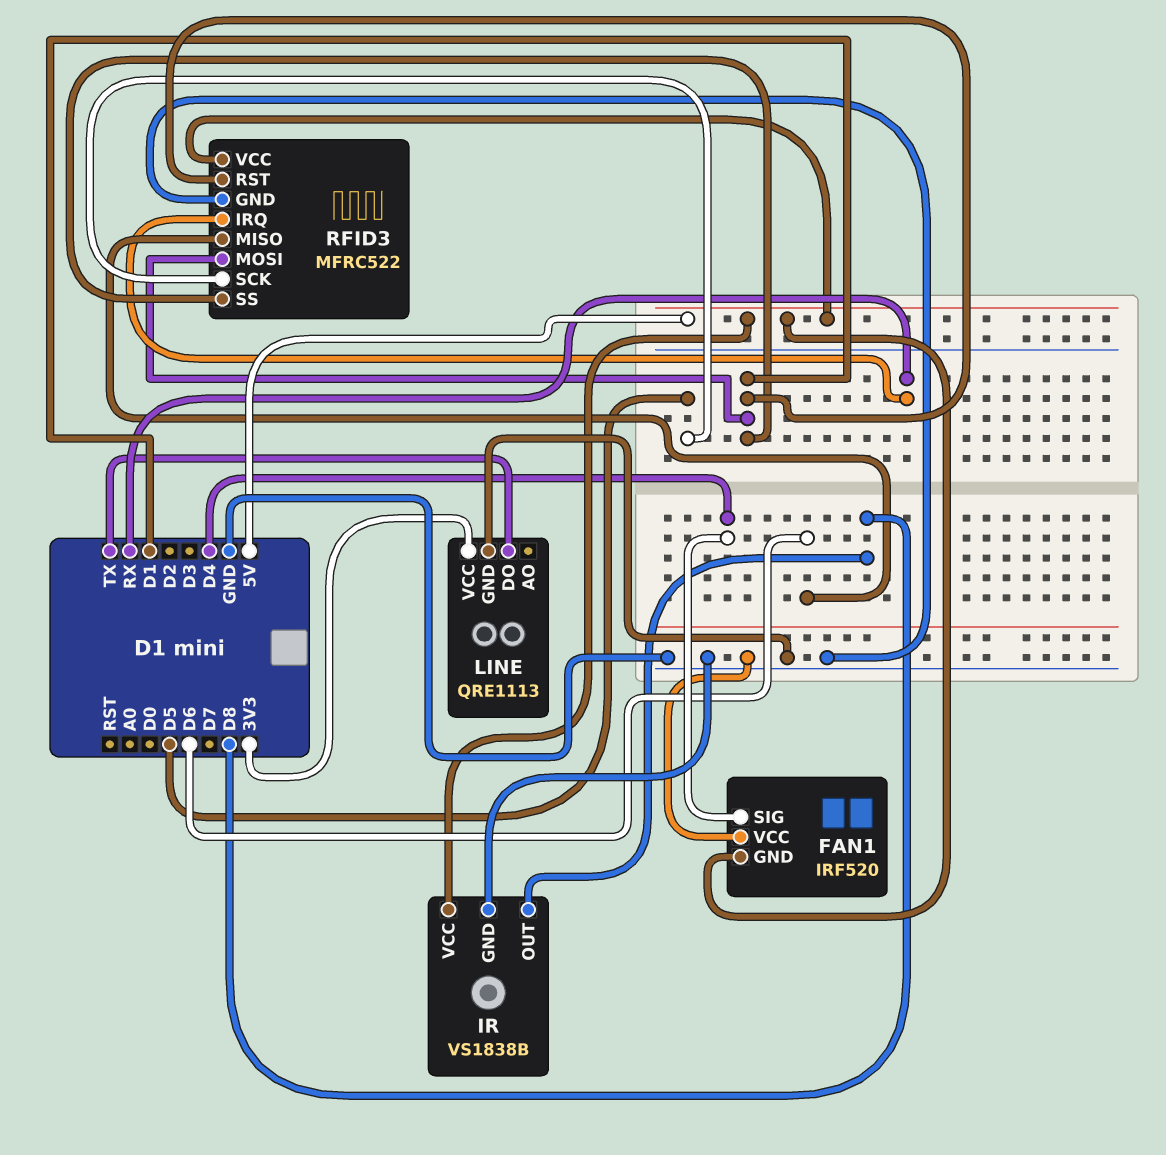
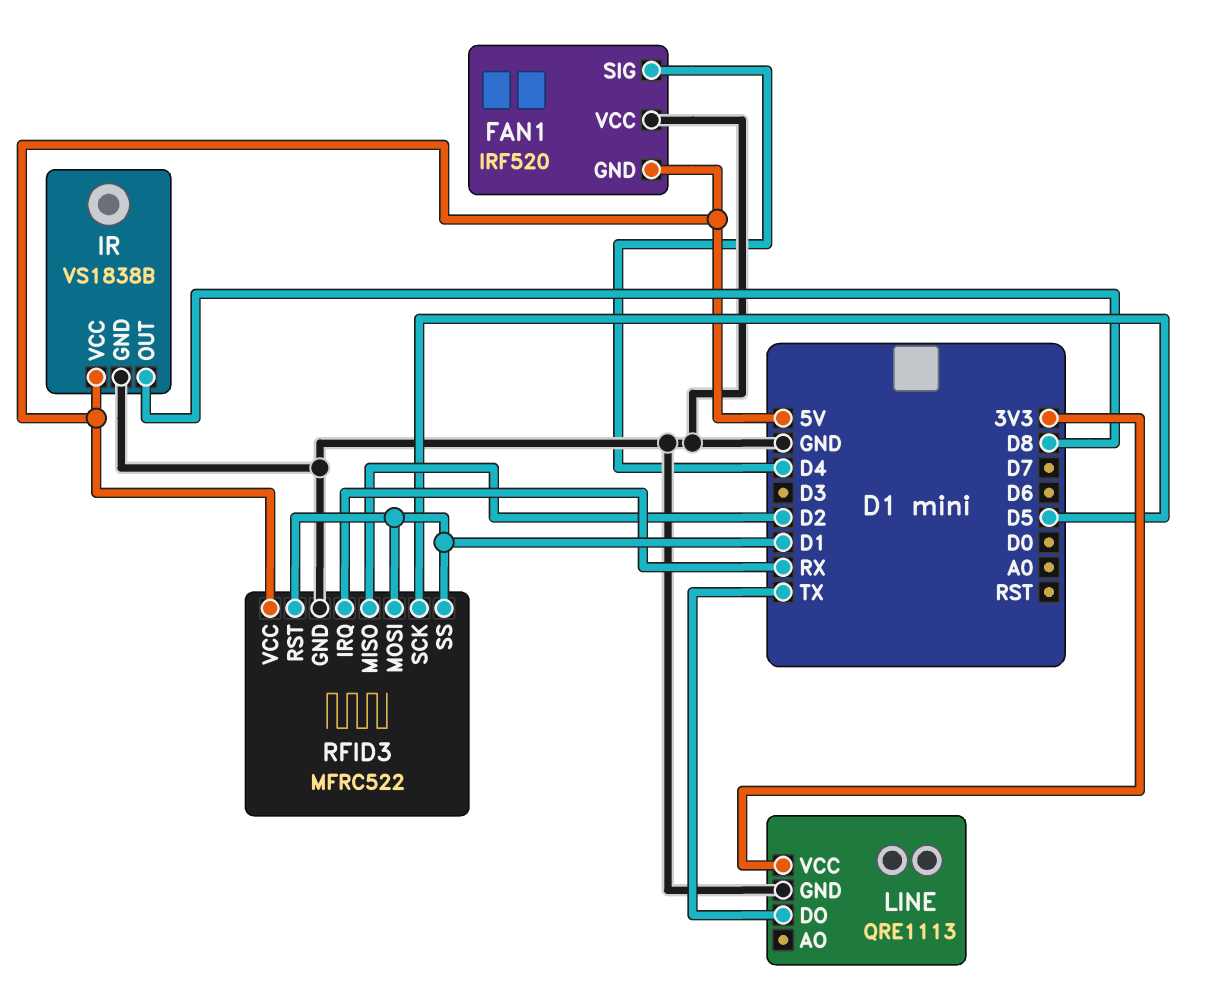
RFID3 pin MISO: D6 -> D2

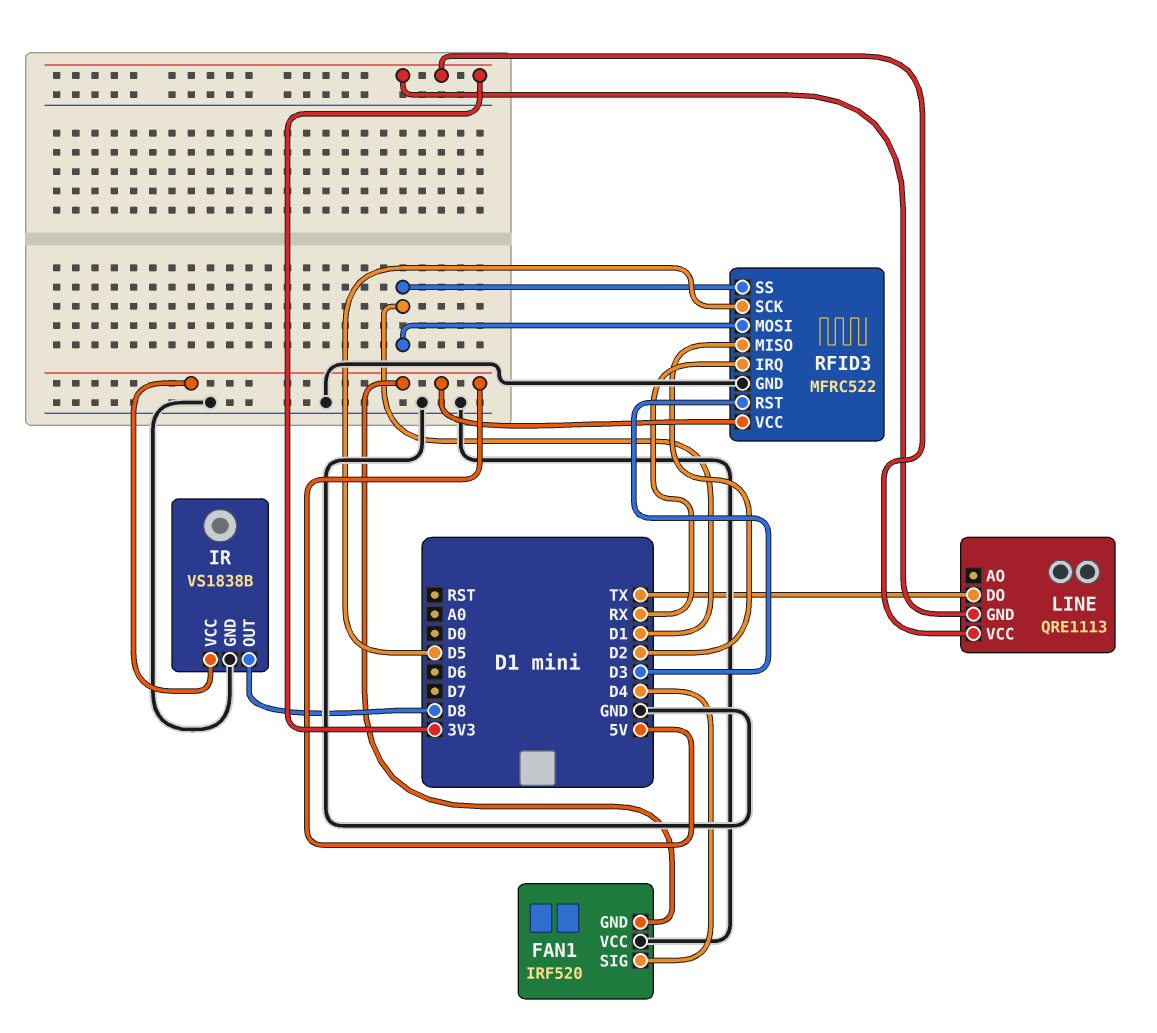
LINE pin GND: GND -> 3V3
RFID3 pin RST: D1 -> D3

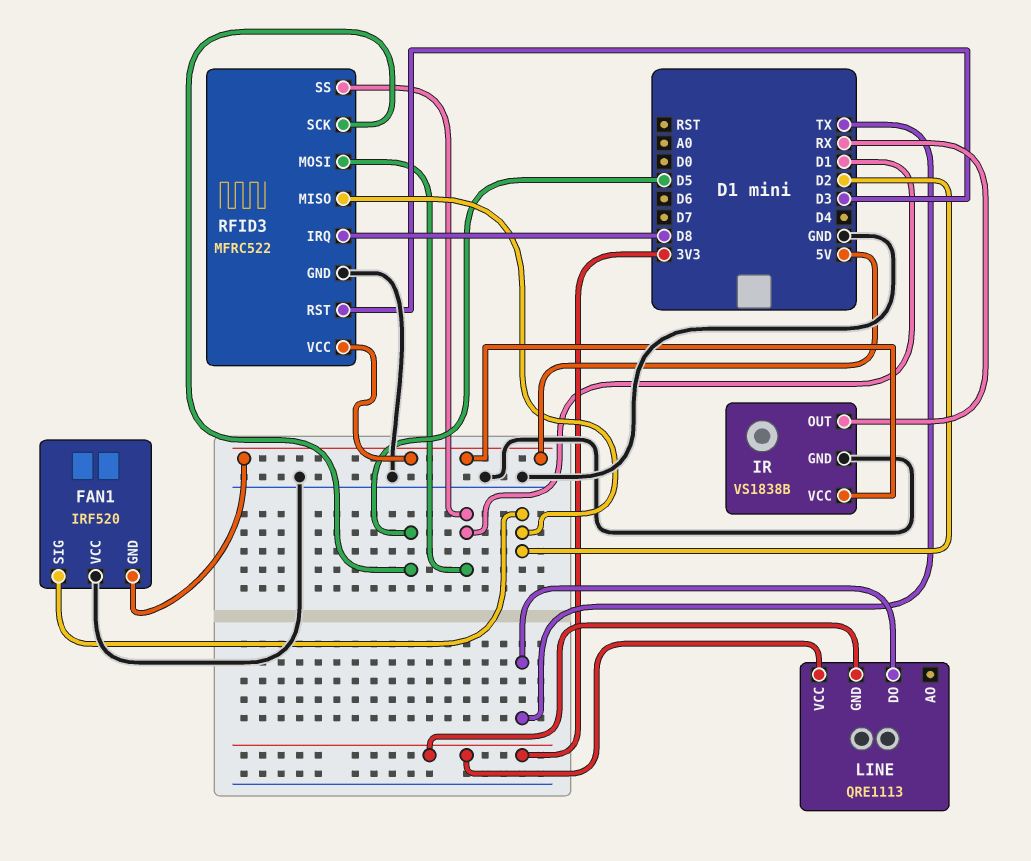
FAN1 pin SIG: D4 -> D2
IR pin OUT: D8 -> RX
RFID3 pin IRQ: RX -> D8

